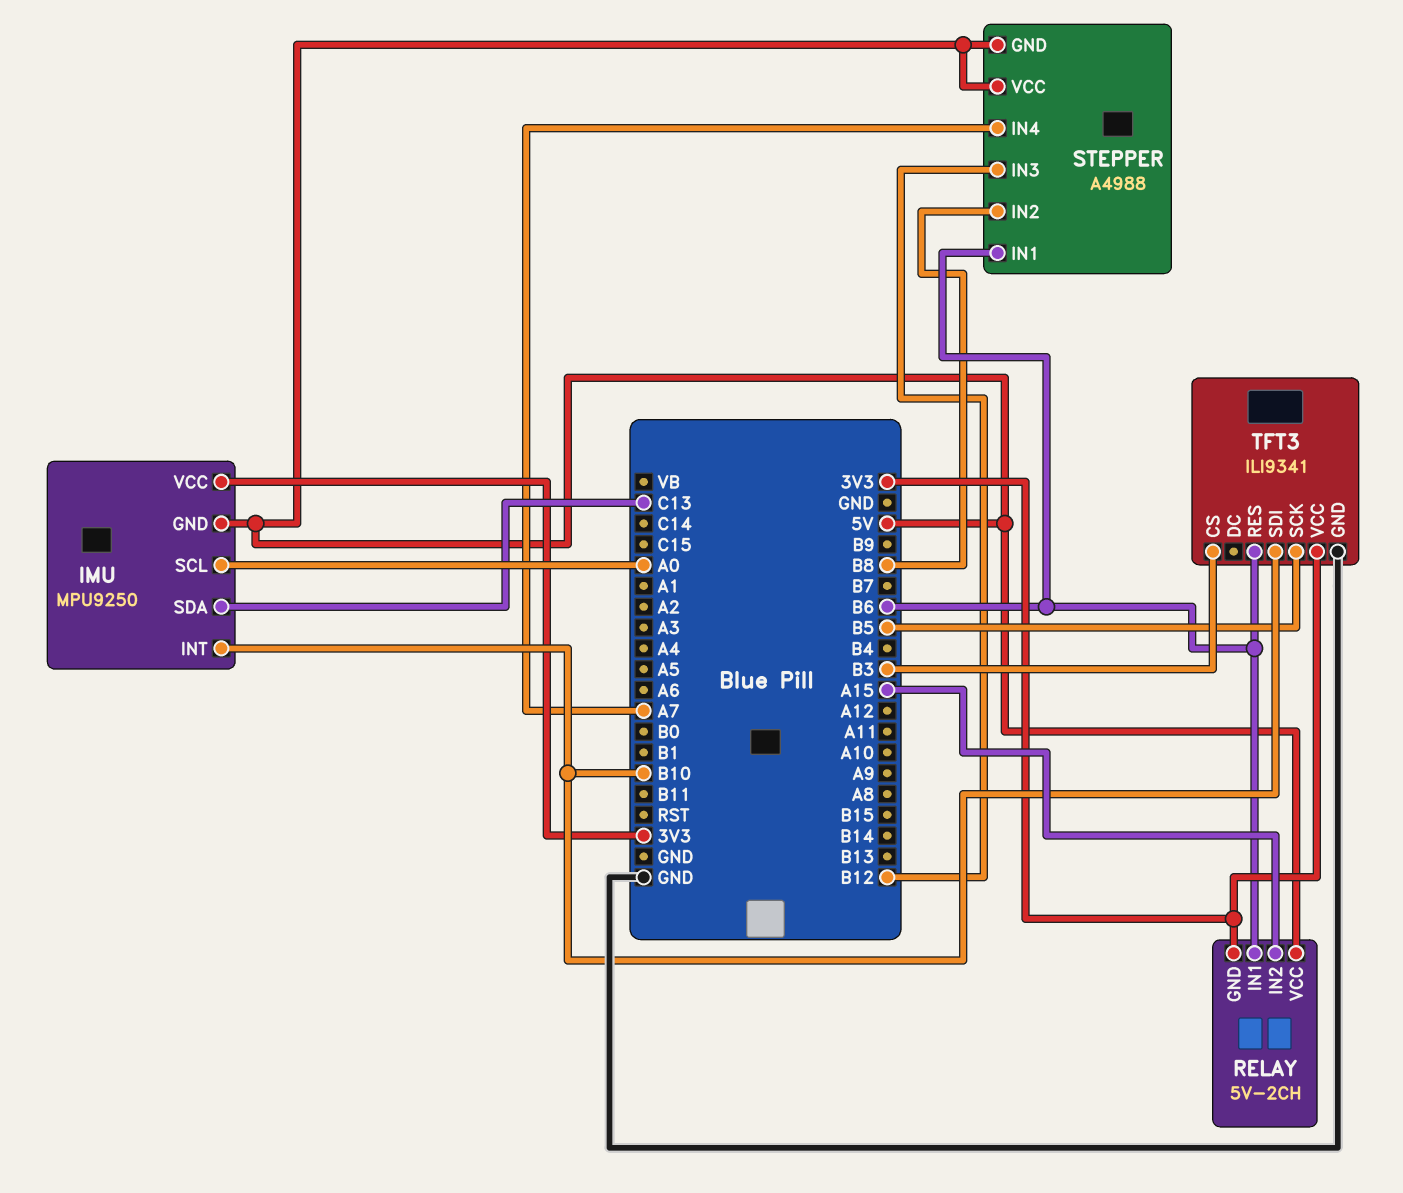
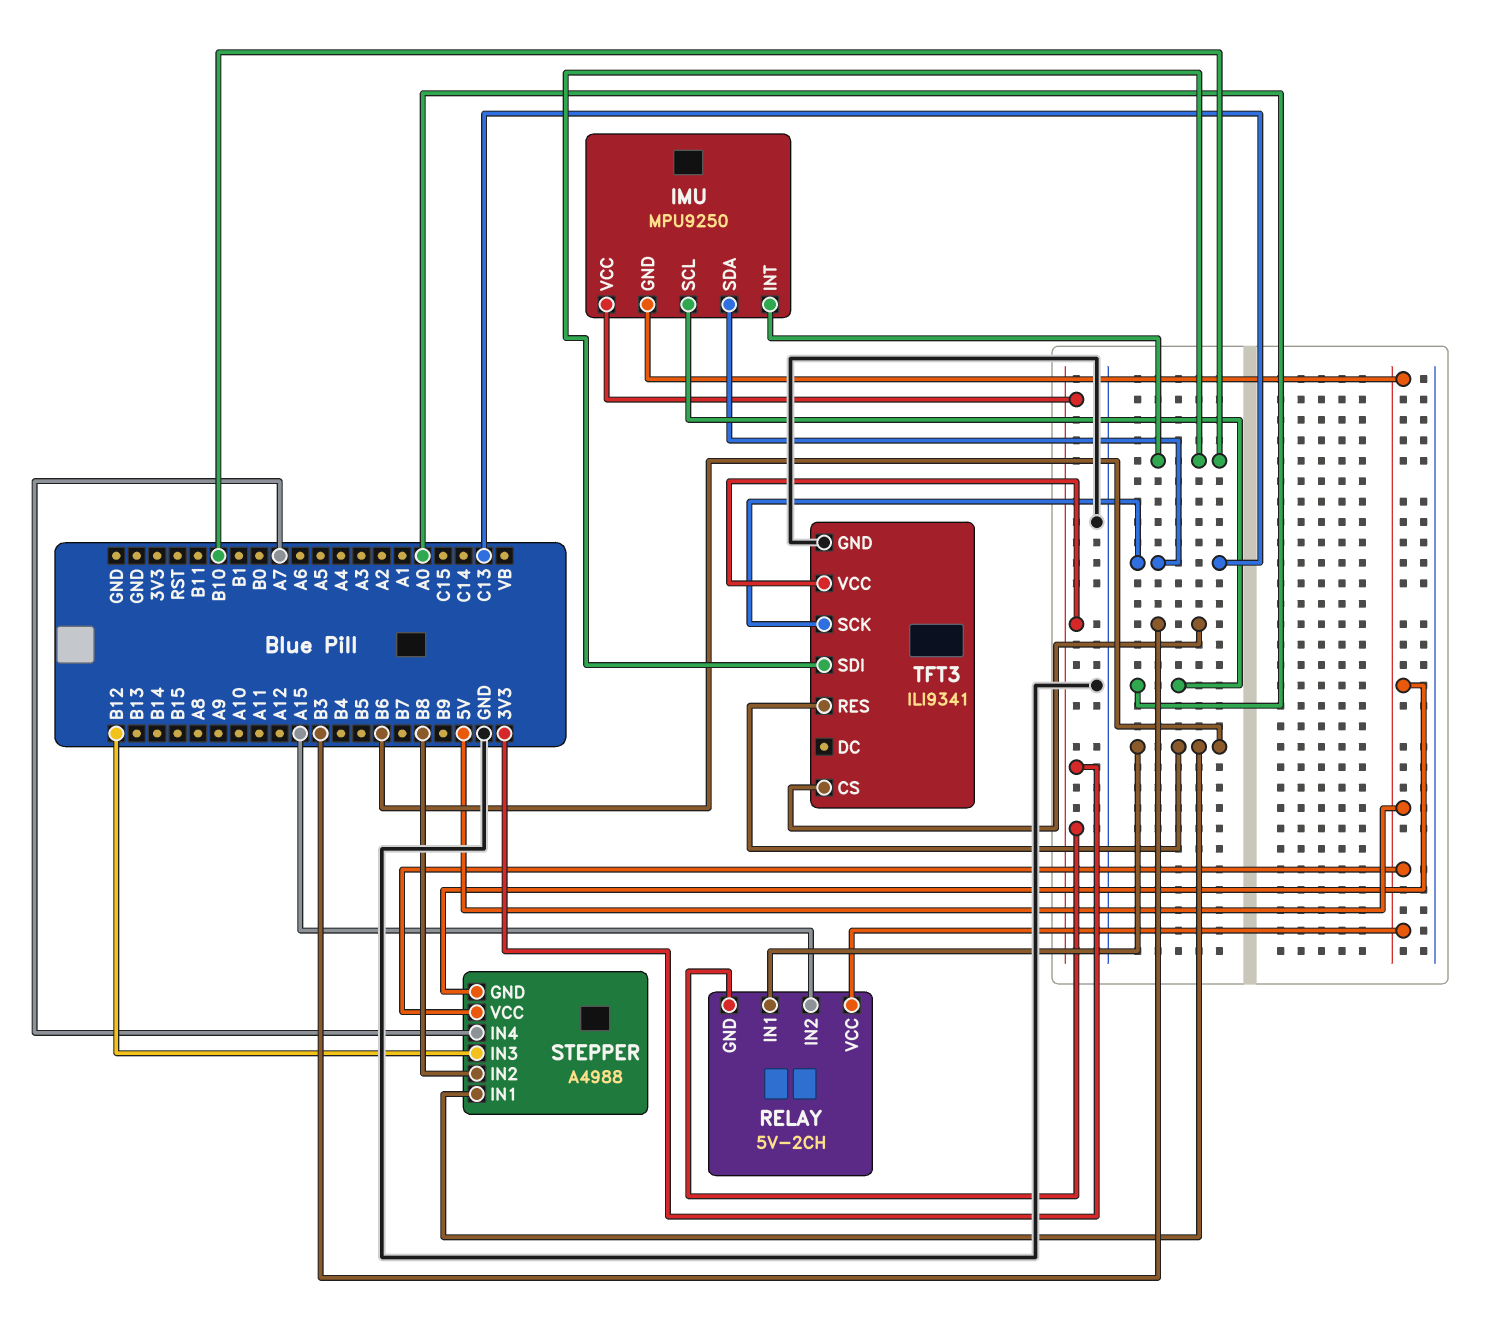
TFT3 pin SCK: B5 -> C13

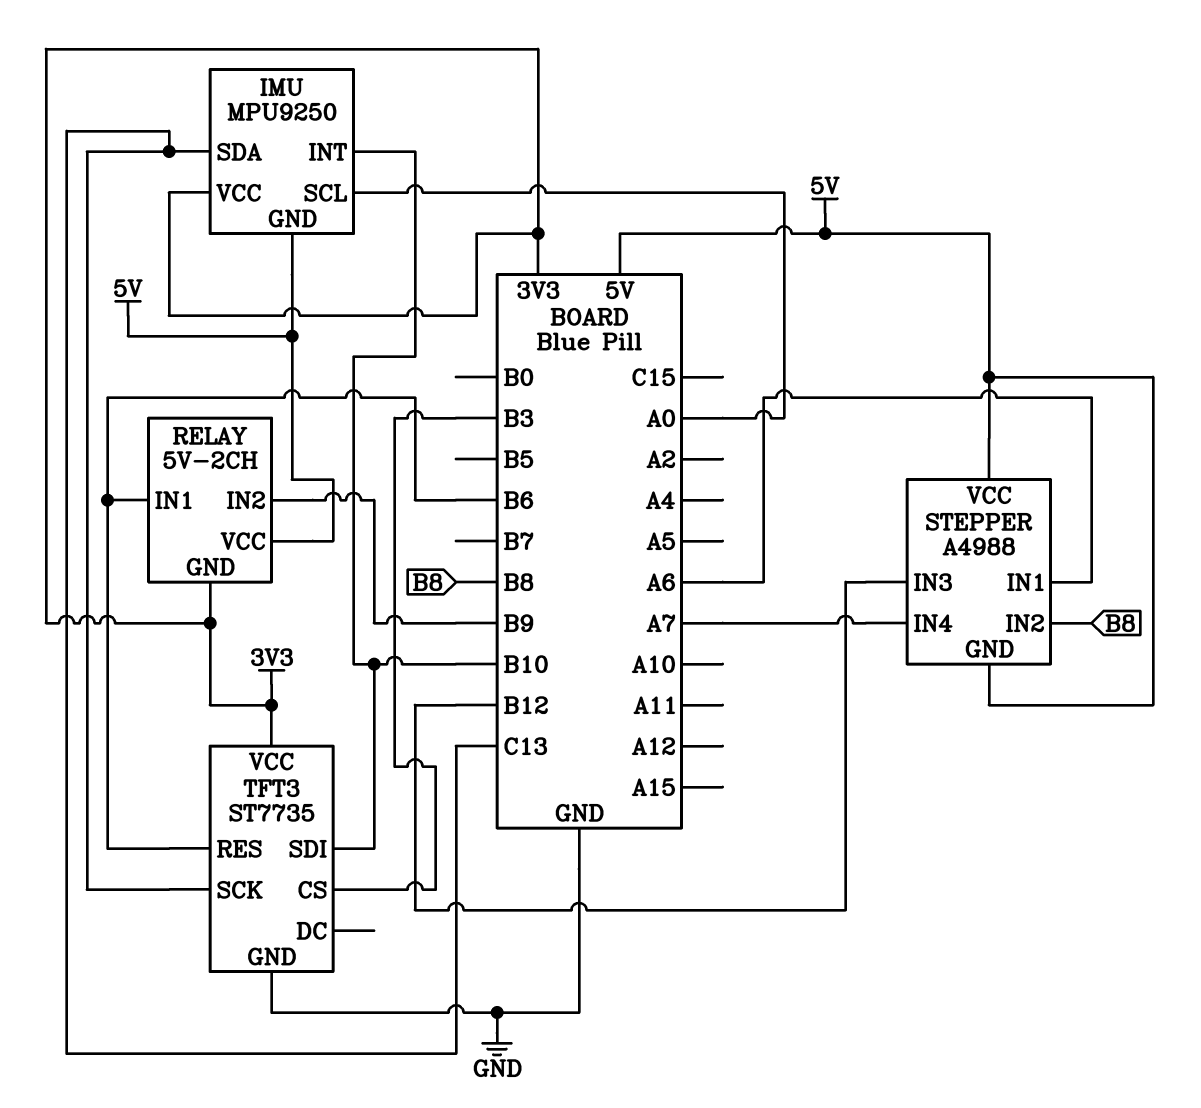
RELAY pin IN2: A15 -> B9
STEPPER pin IN1: B6 -> A6
TFT3: ILI9341 -> ST7735

